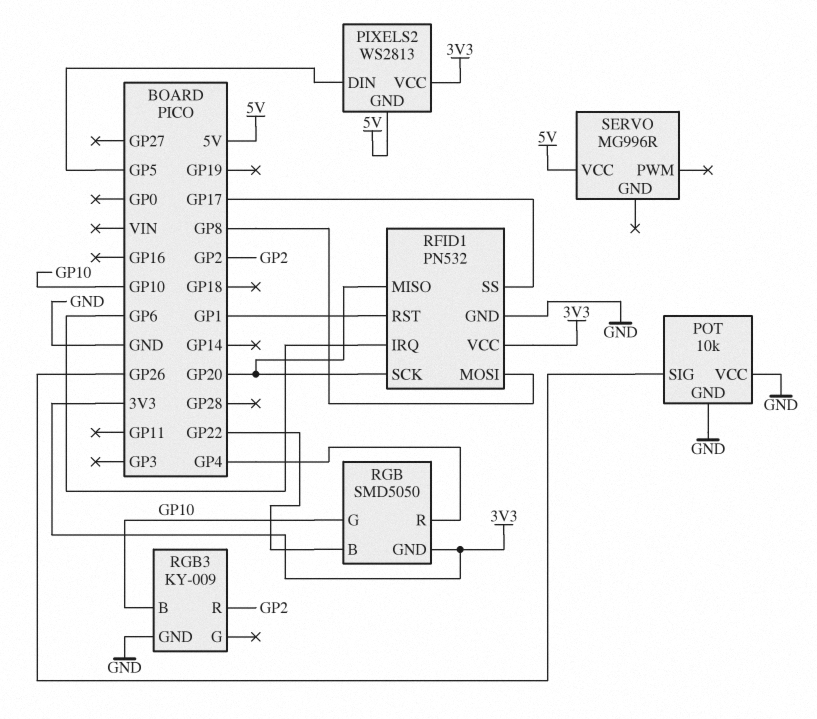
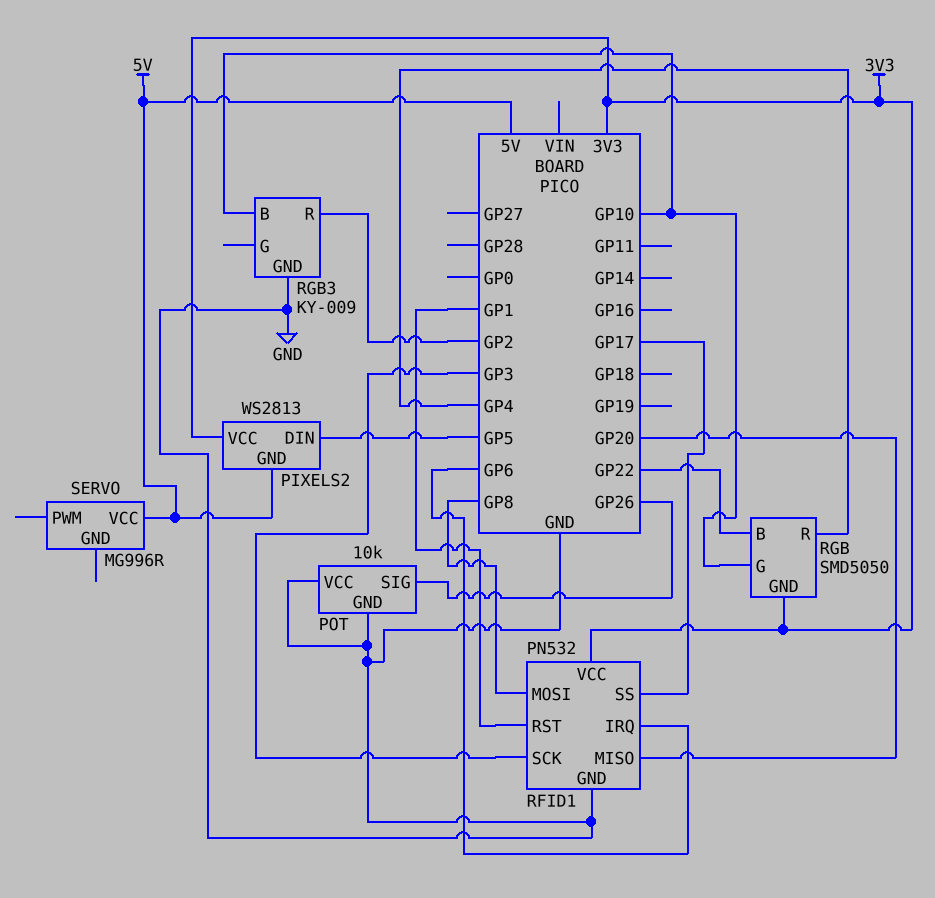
RFID1 pin SCK: GP20 -> GP3

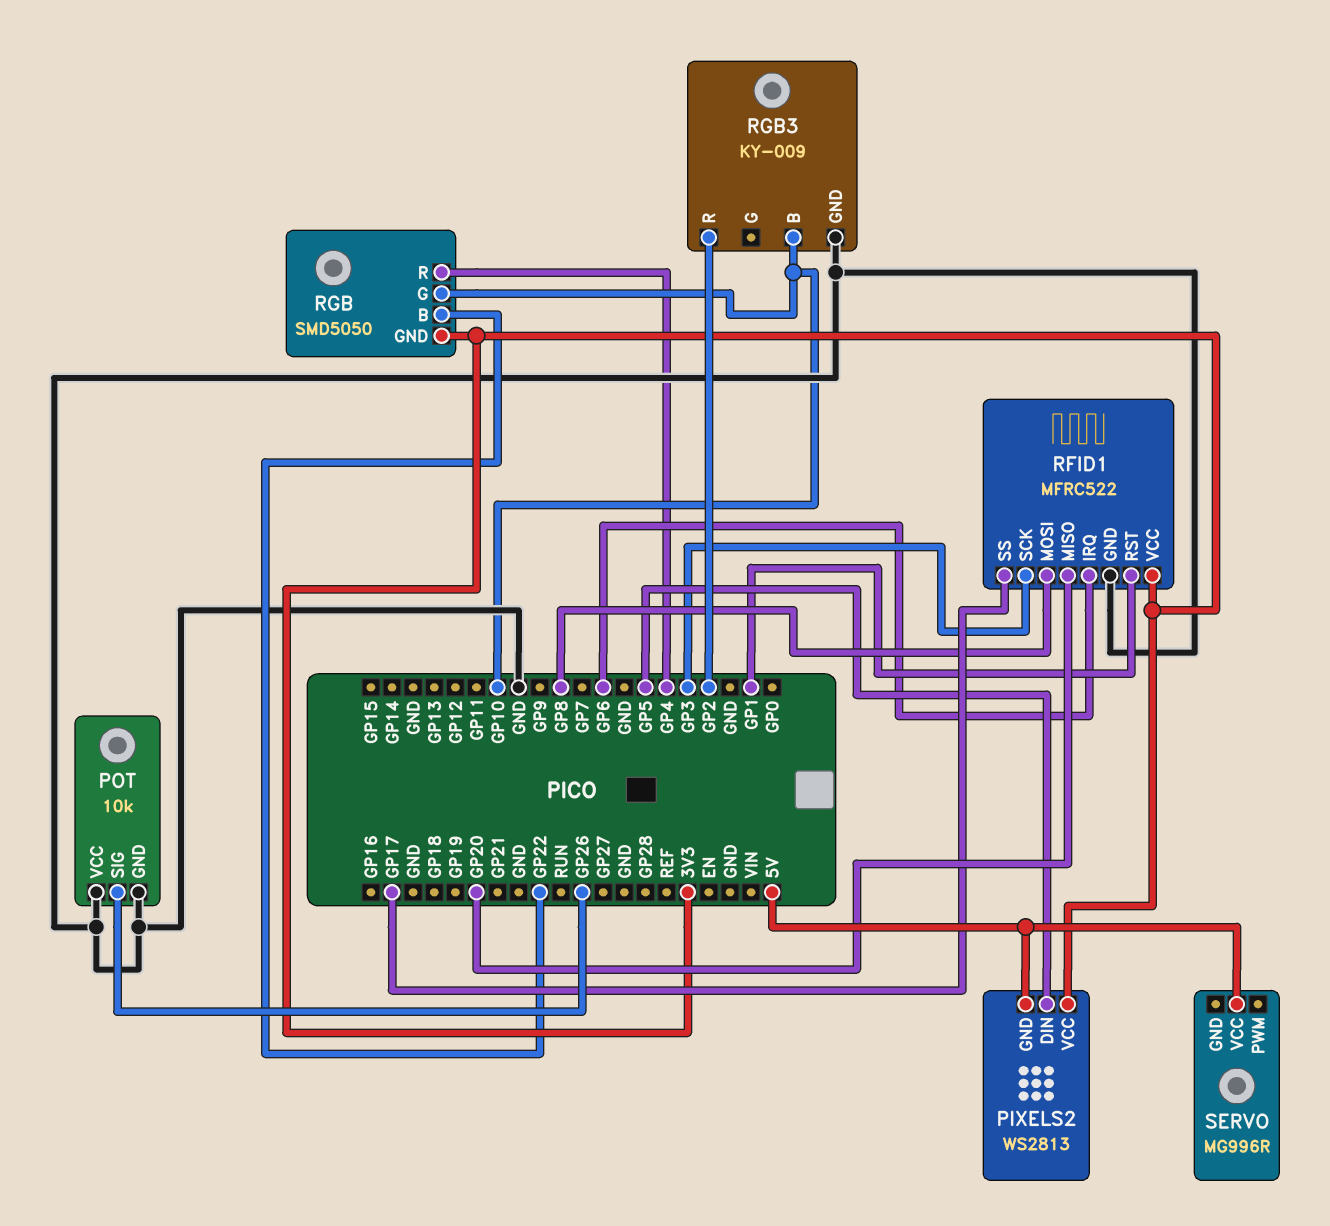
RFID1: PN532 -> MFRC522

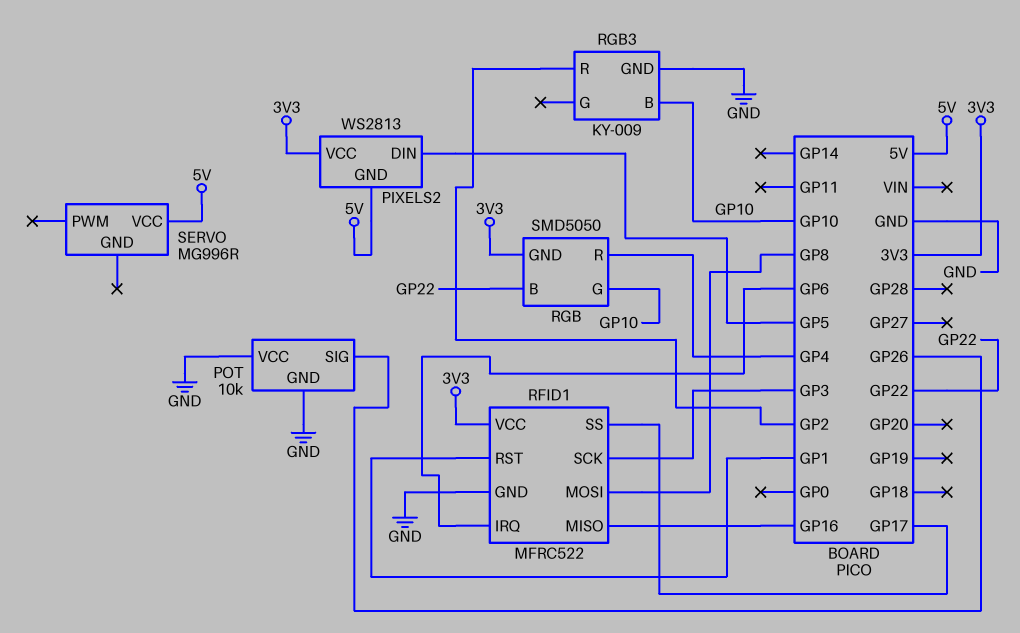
RFID1 pin MISO: GP20 -> GP16

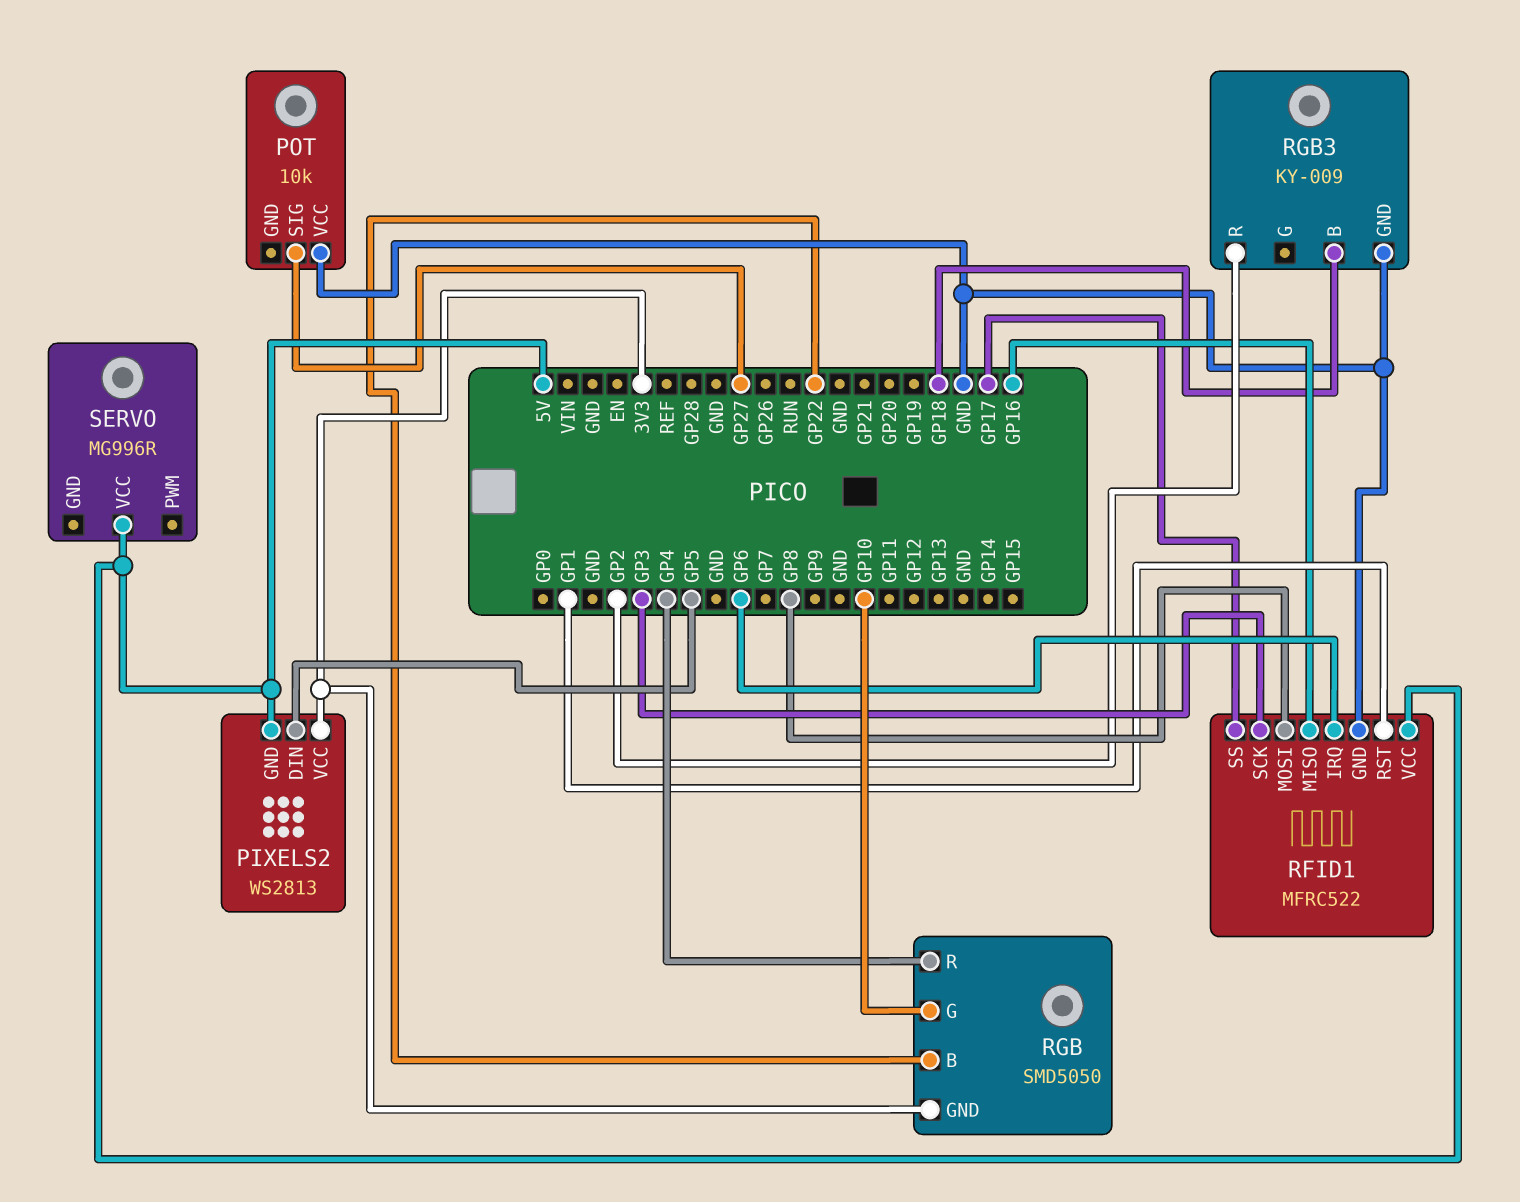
POT pin GND: GND -> none
POT pin SIG: GP26 -> GP27
RFID1 pin VCC: 3V3 -> 5V
RGB3 pin B: GP10 -> GP18

